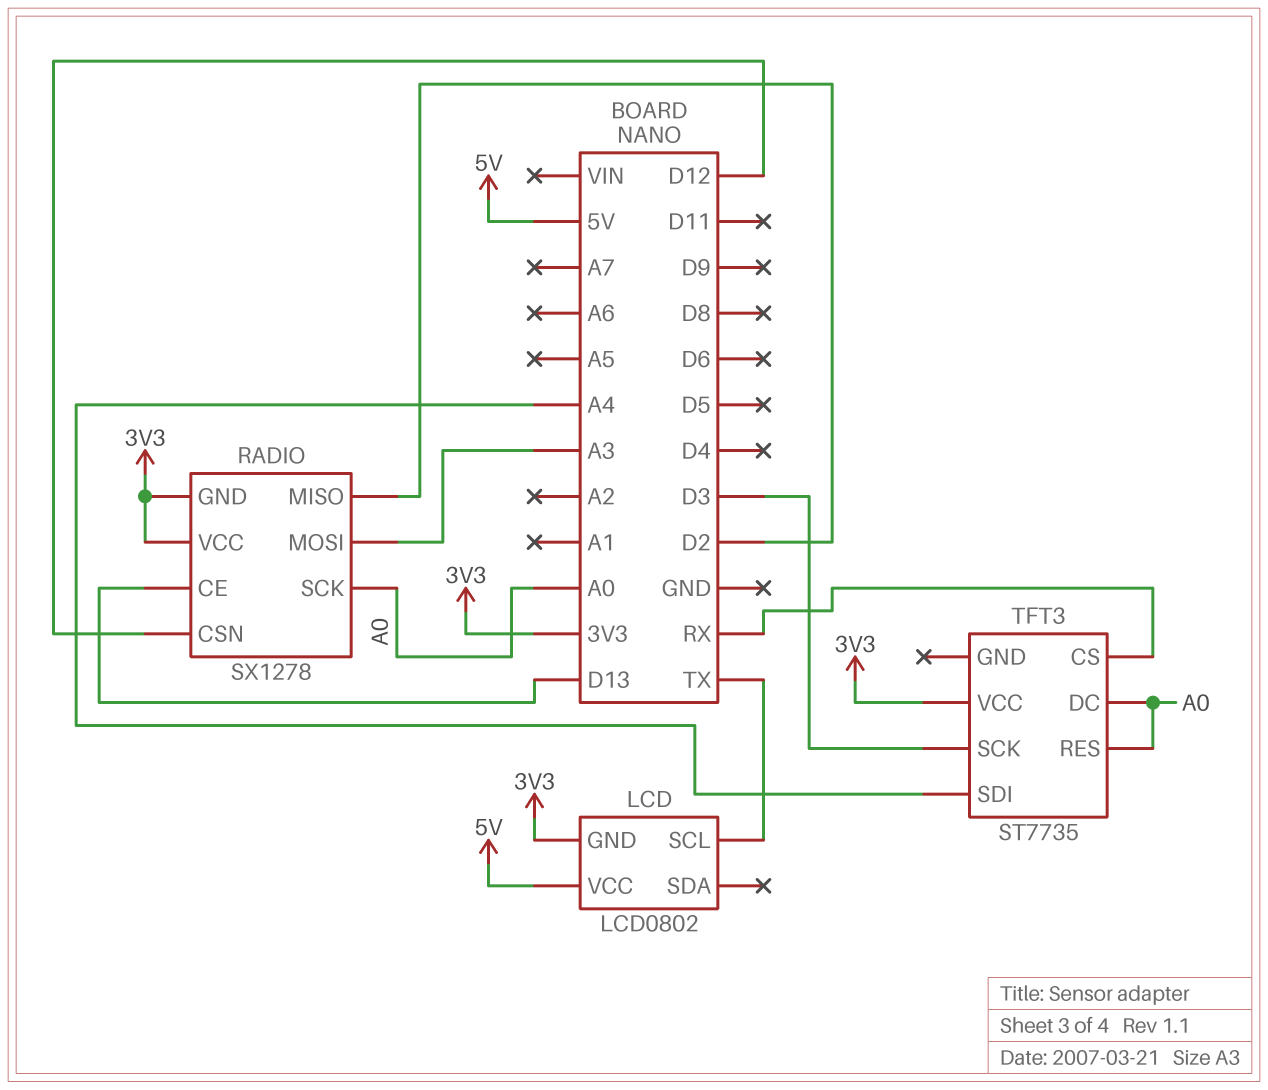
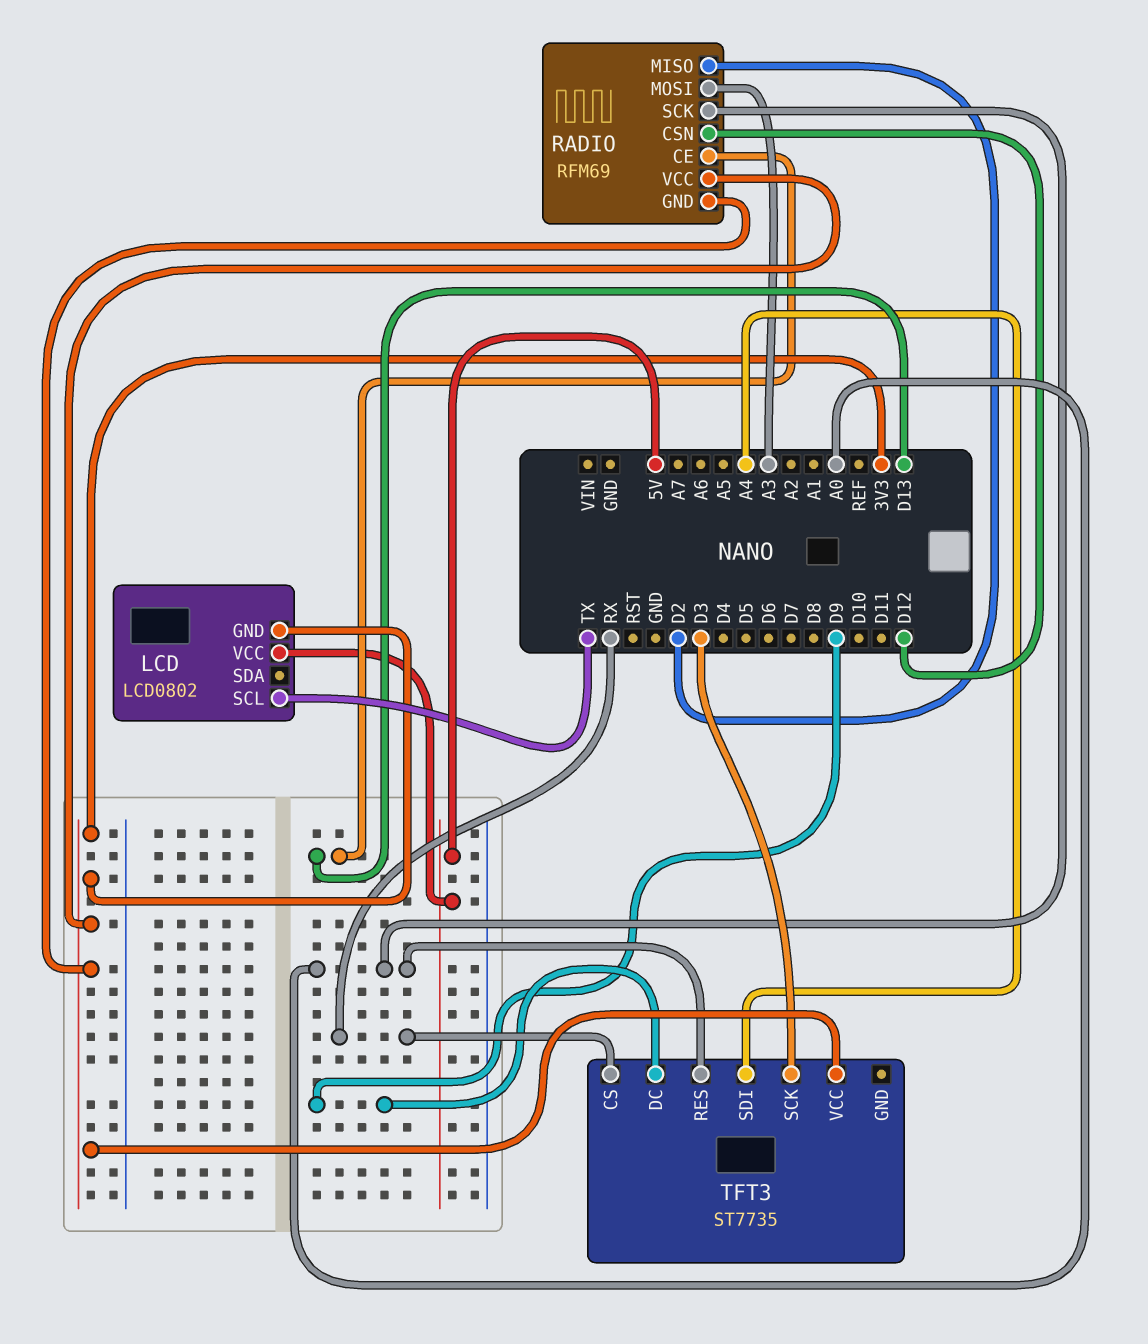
RADIO: SX1278 -> RFM69
TFT3 pin DC: A0 -> D9

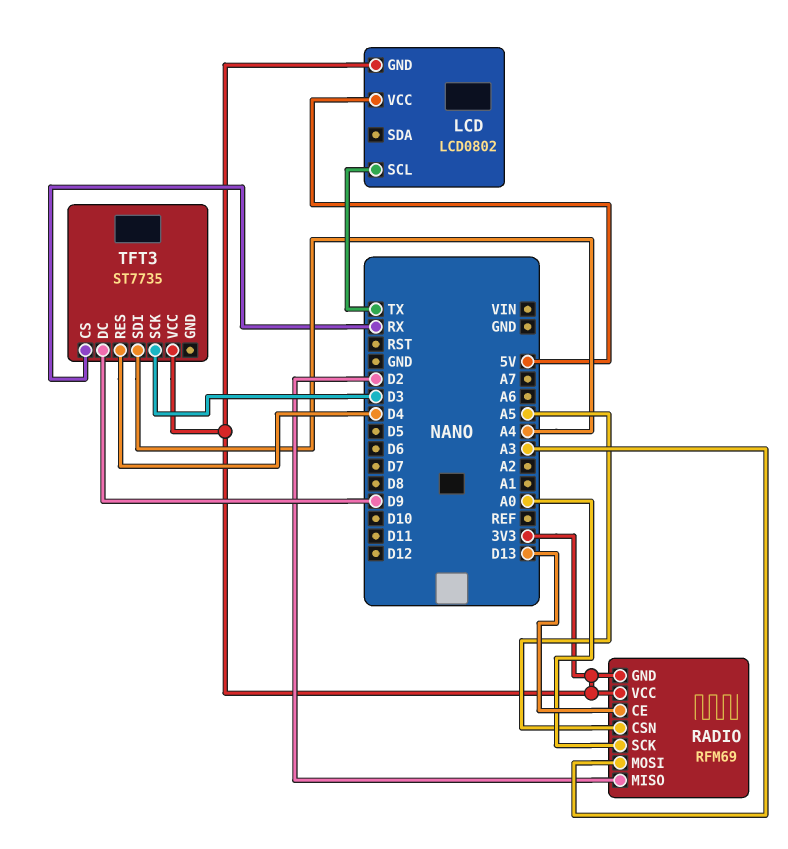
RADIO pin CSN: D12 -> A5
TFT3 pin RES: A0 -> D4

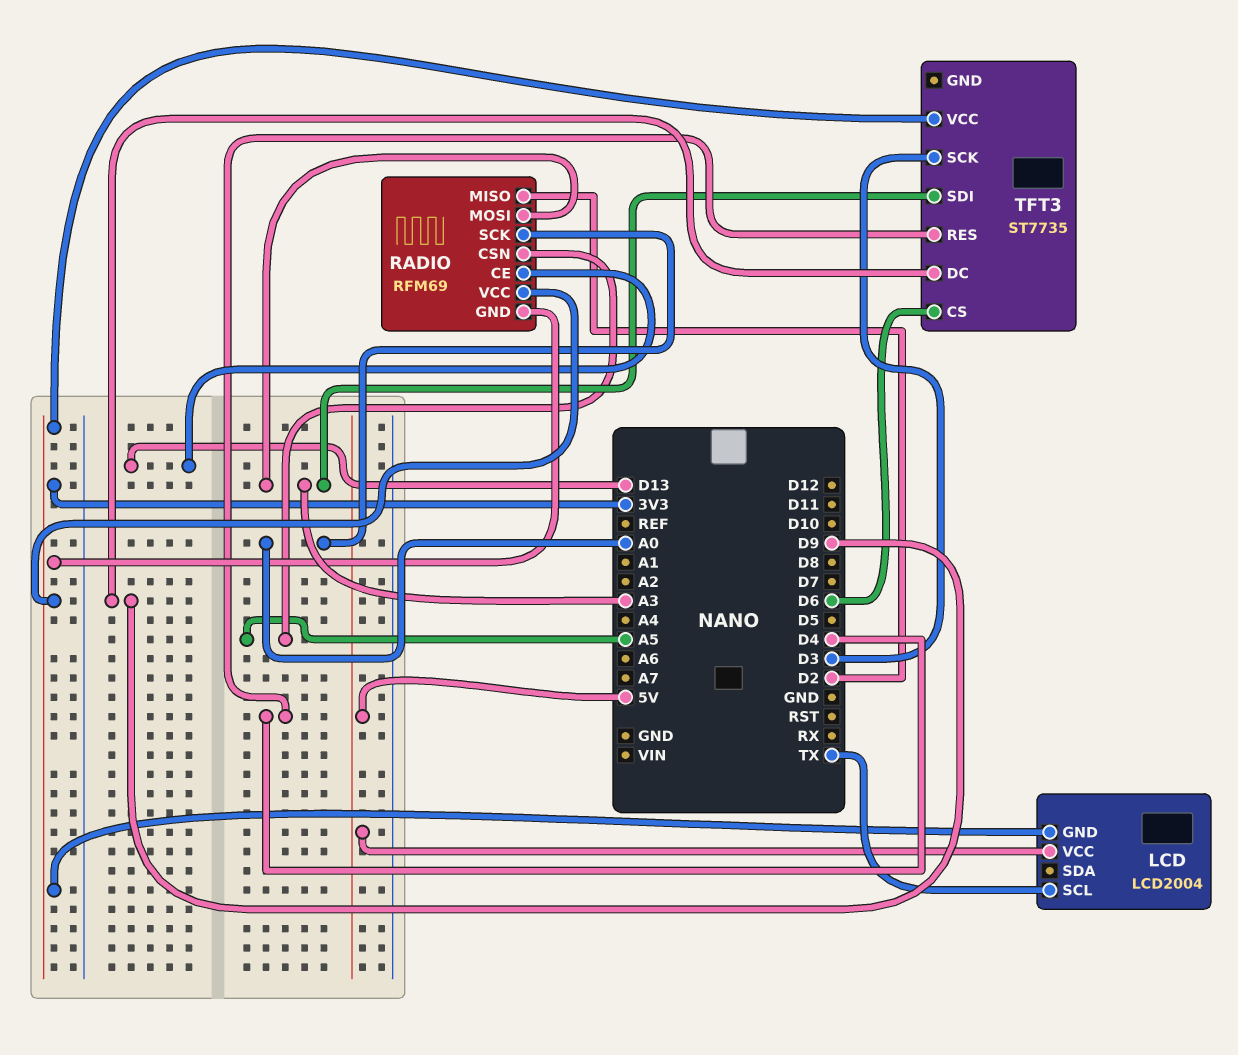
LCD: LCD0802 -> LCD2004
TFT3 pin CS: RX -> D6
TFT3 pin SDI: A4 -> A3

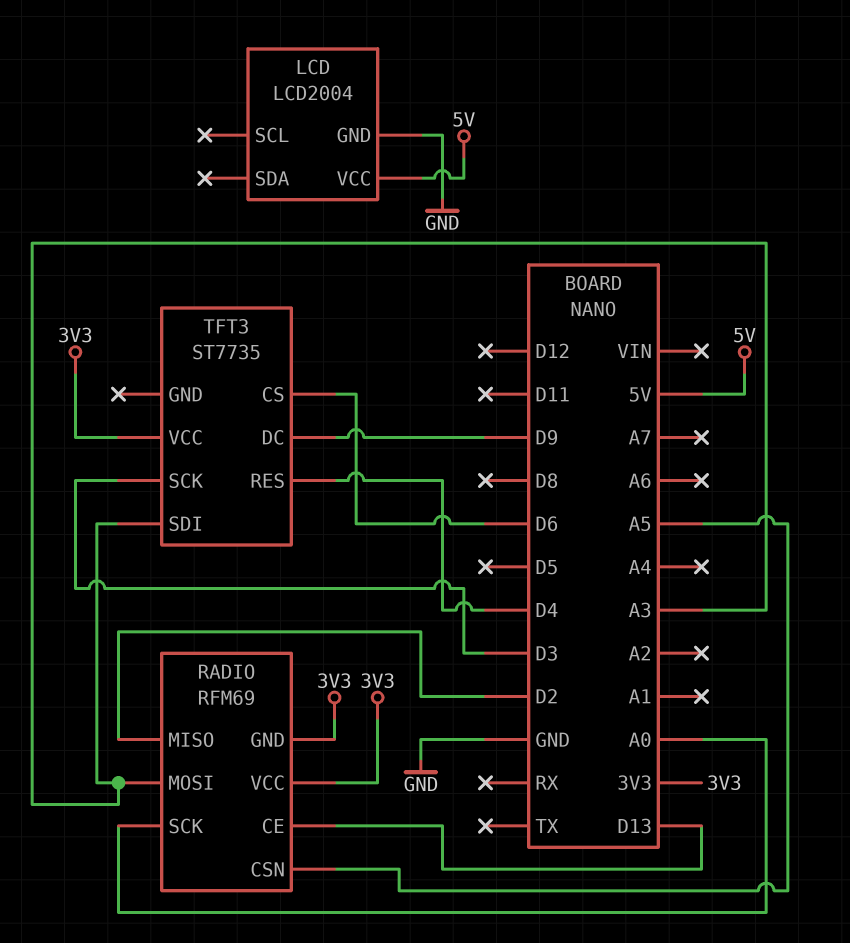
LCD pin GND: 3V3 -> GND
LCD pin SCL: TX -> none

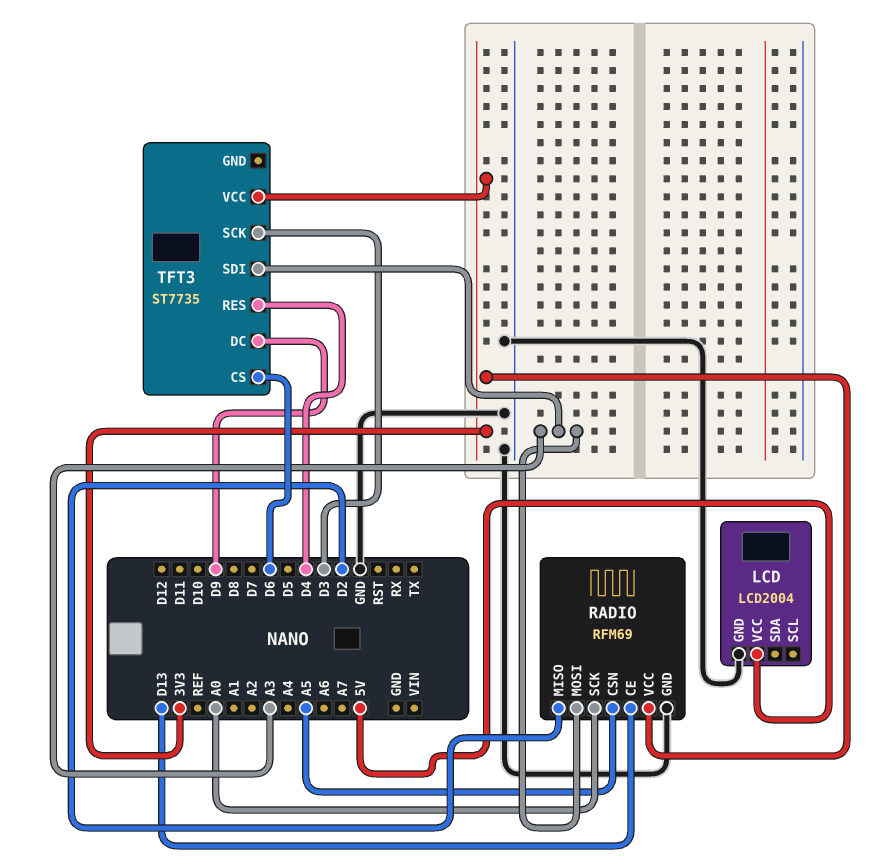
RADIO pin GND: 3V3 -> GND

